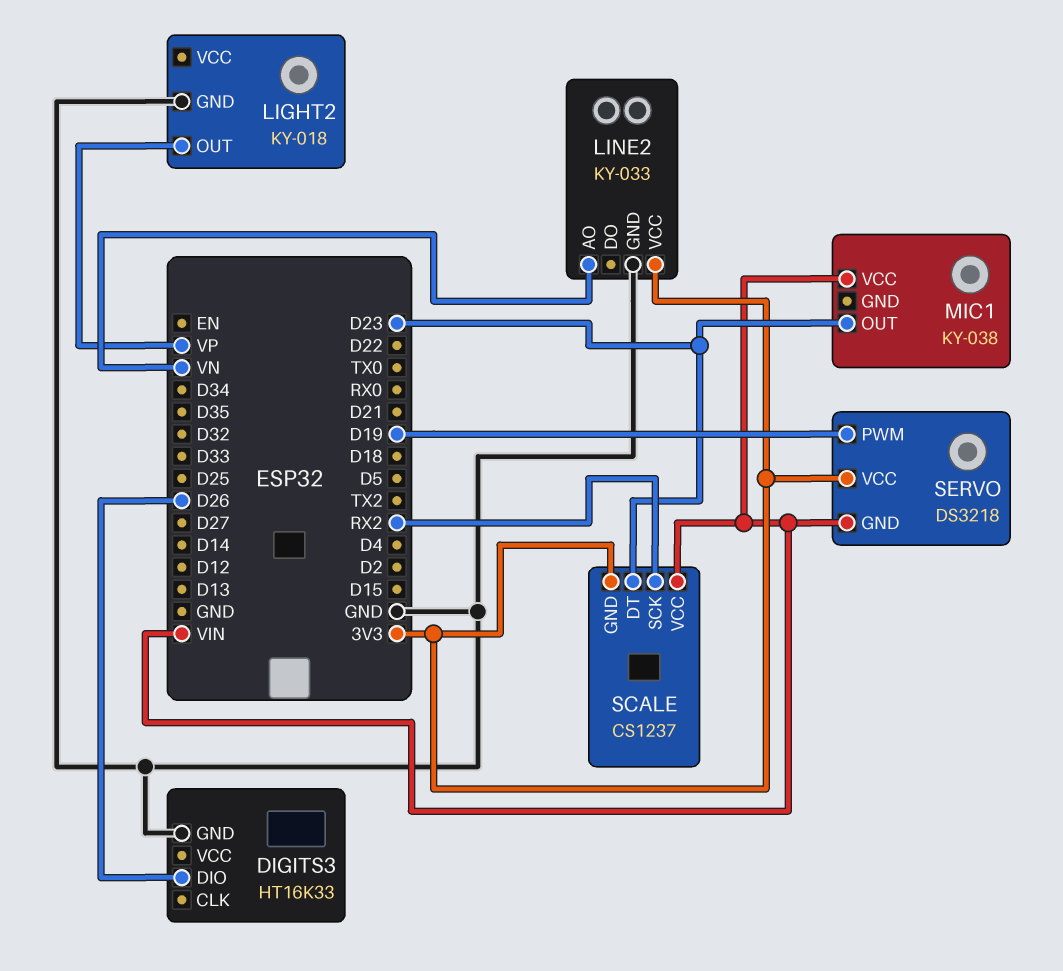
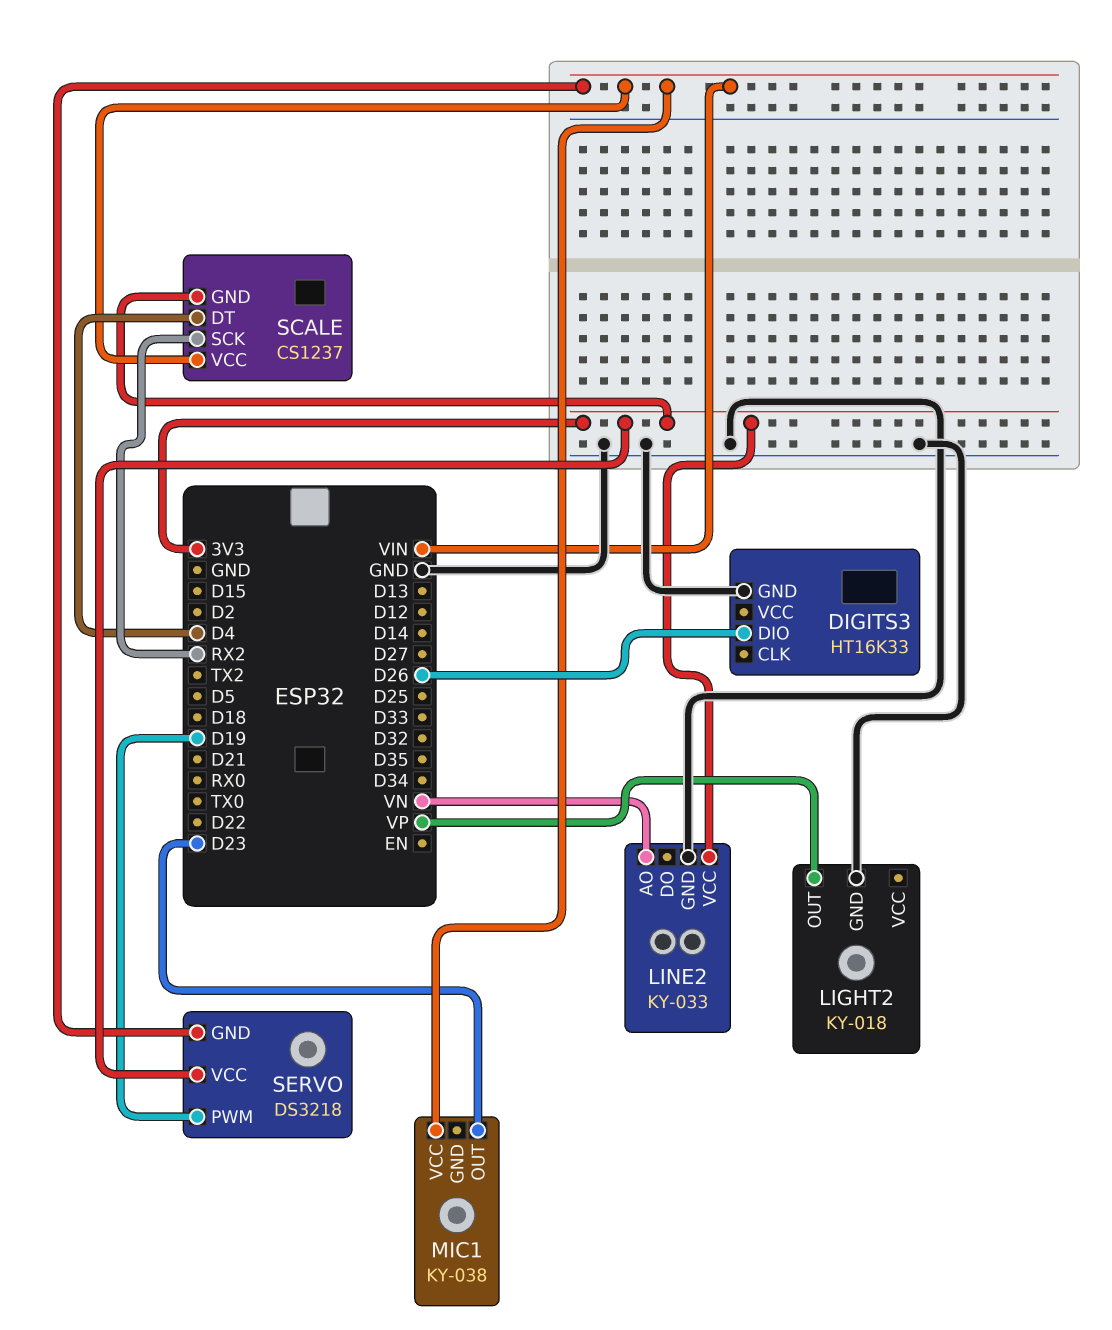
SCALE pin DT: D23 -> D4

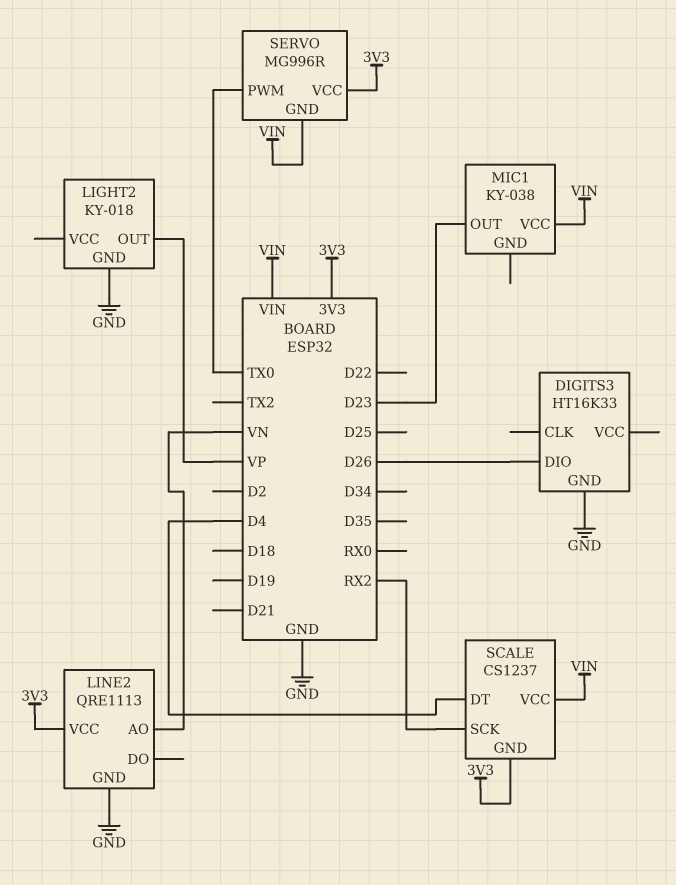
LINE2: KY-033 -> QRE1113
SERVO: DS3218 -> MG996R
SERVO pin PWM: D19 -> TX0

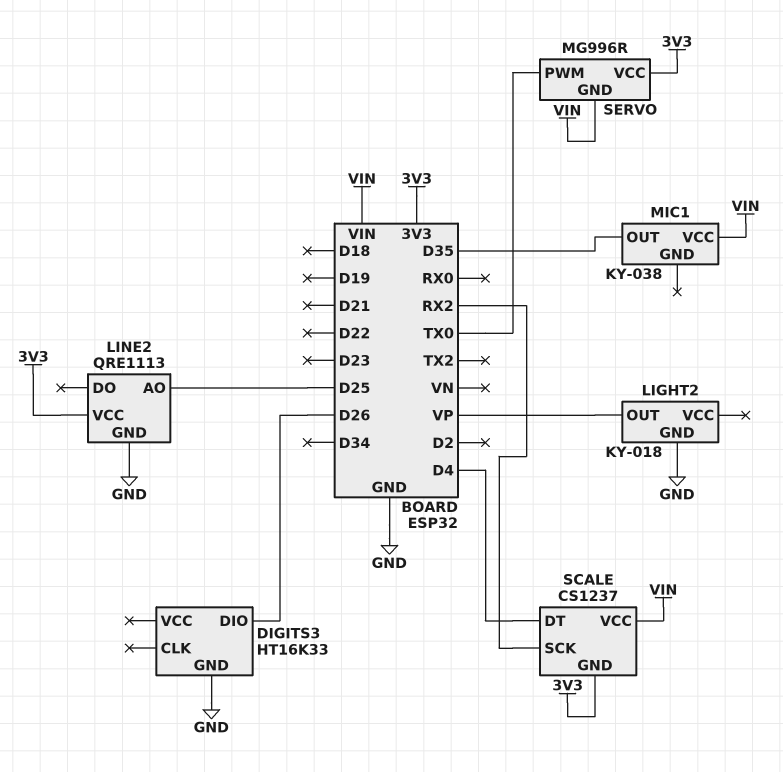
LINE2 pin AO: VN -> D25
MIC1 pin OUT: D23 -> D35

